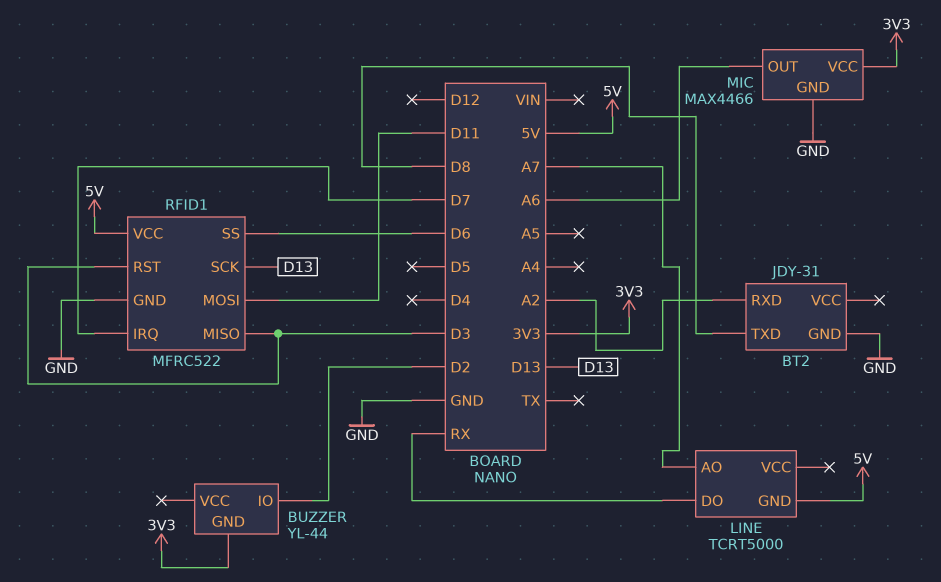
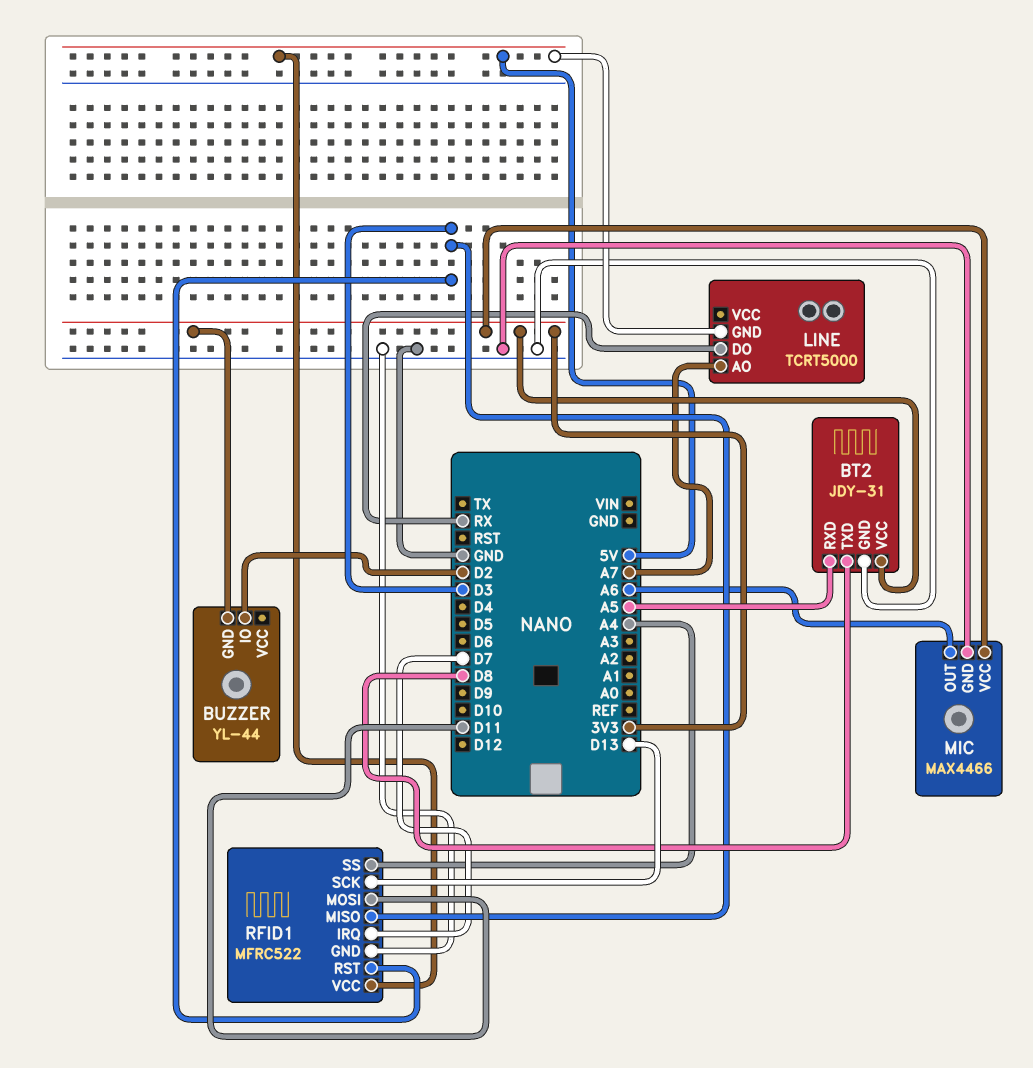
BT2 pin RXD: A2 -> A5
BT2 pin VCC: none -> 3V3
RFID1 pin SS: D6 -> A4

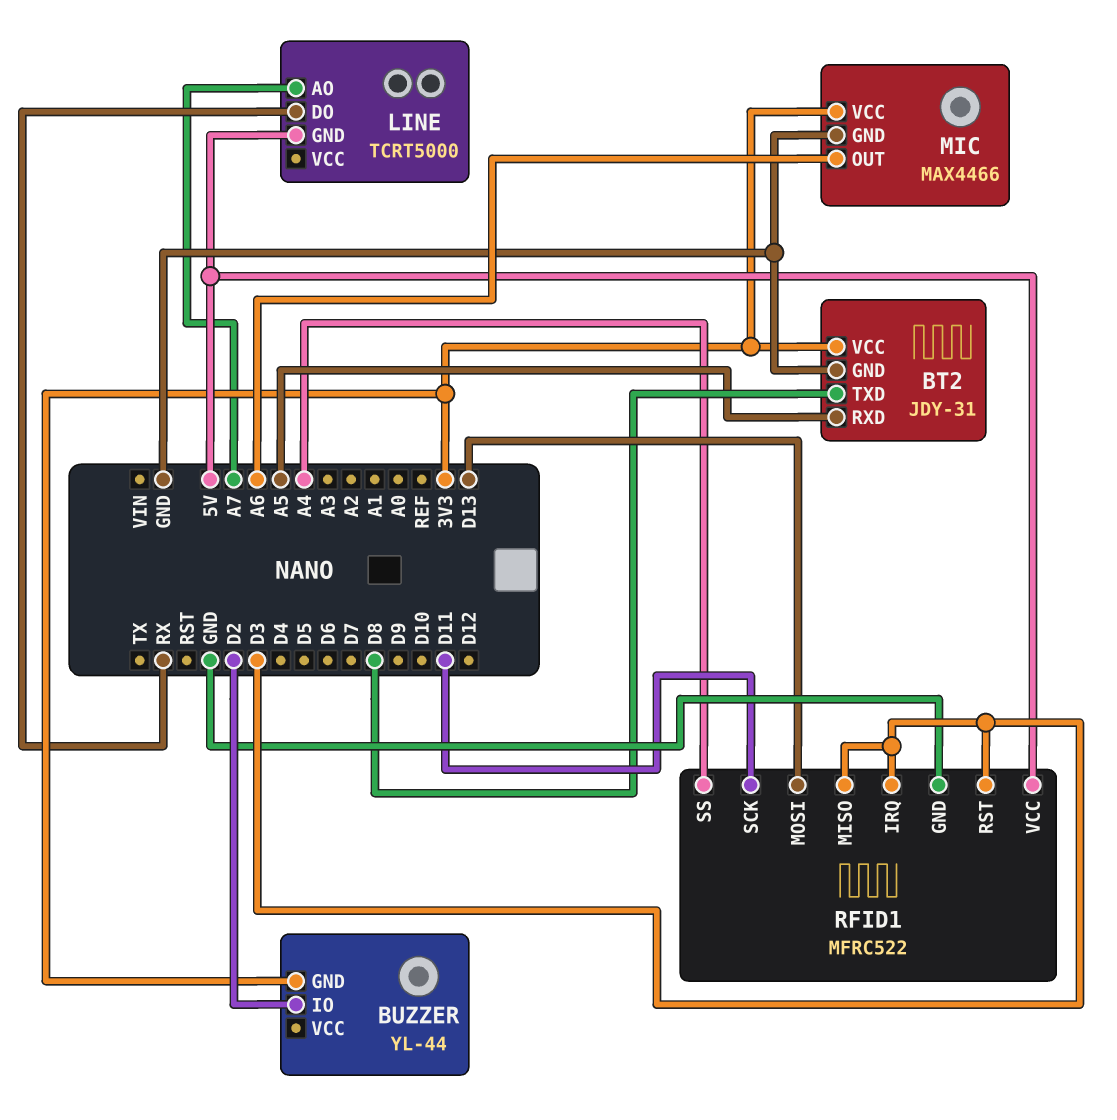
RFID1 pin IRQ: D7 -> D3
RFID1 pin MOSI: D11 -> D13
RFID1 pin SCK: D13 -> D11

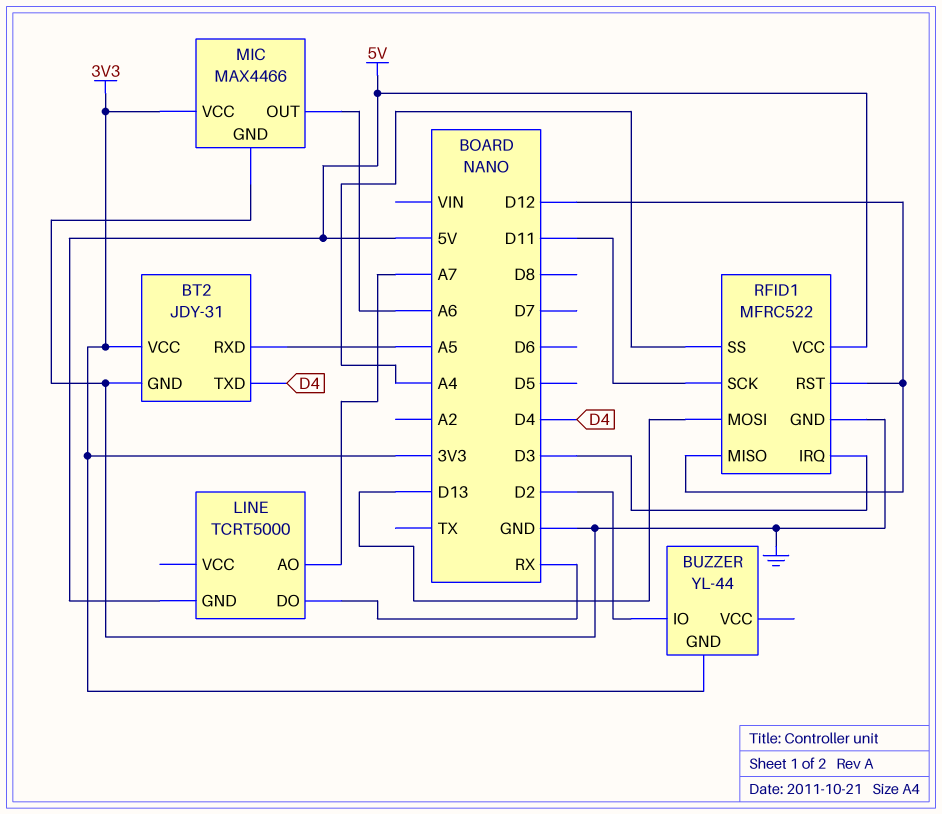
BT2 pin TXD: D8 -> D4
RFID1 pin MISO: D3 -> D12
RFID1 pin RST: D3 -> D12

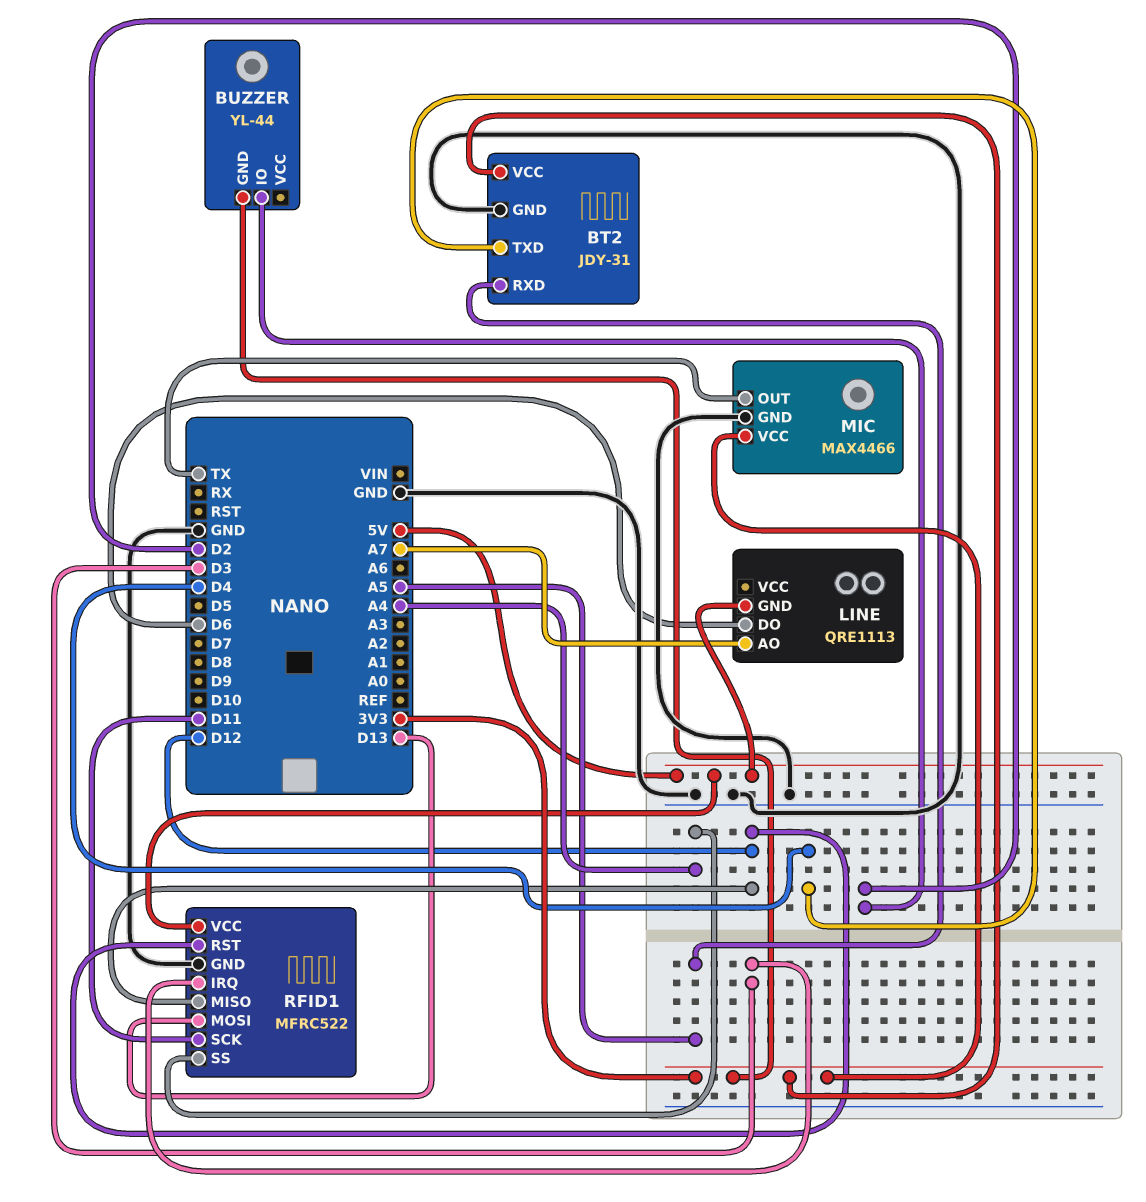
LINE: TCRT5000 -> QRE1113
LINE pin DO: RX -> D6
MIC pin OUT: A6 -> TX

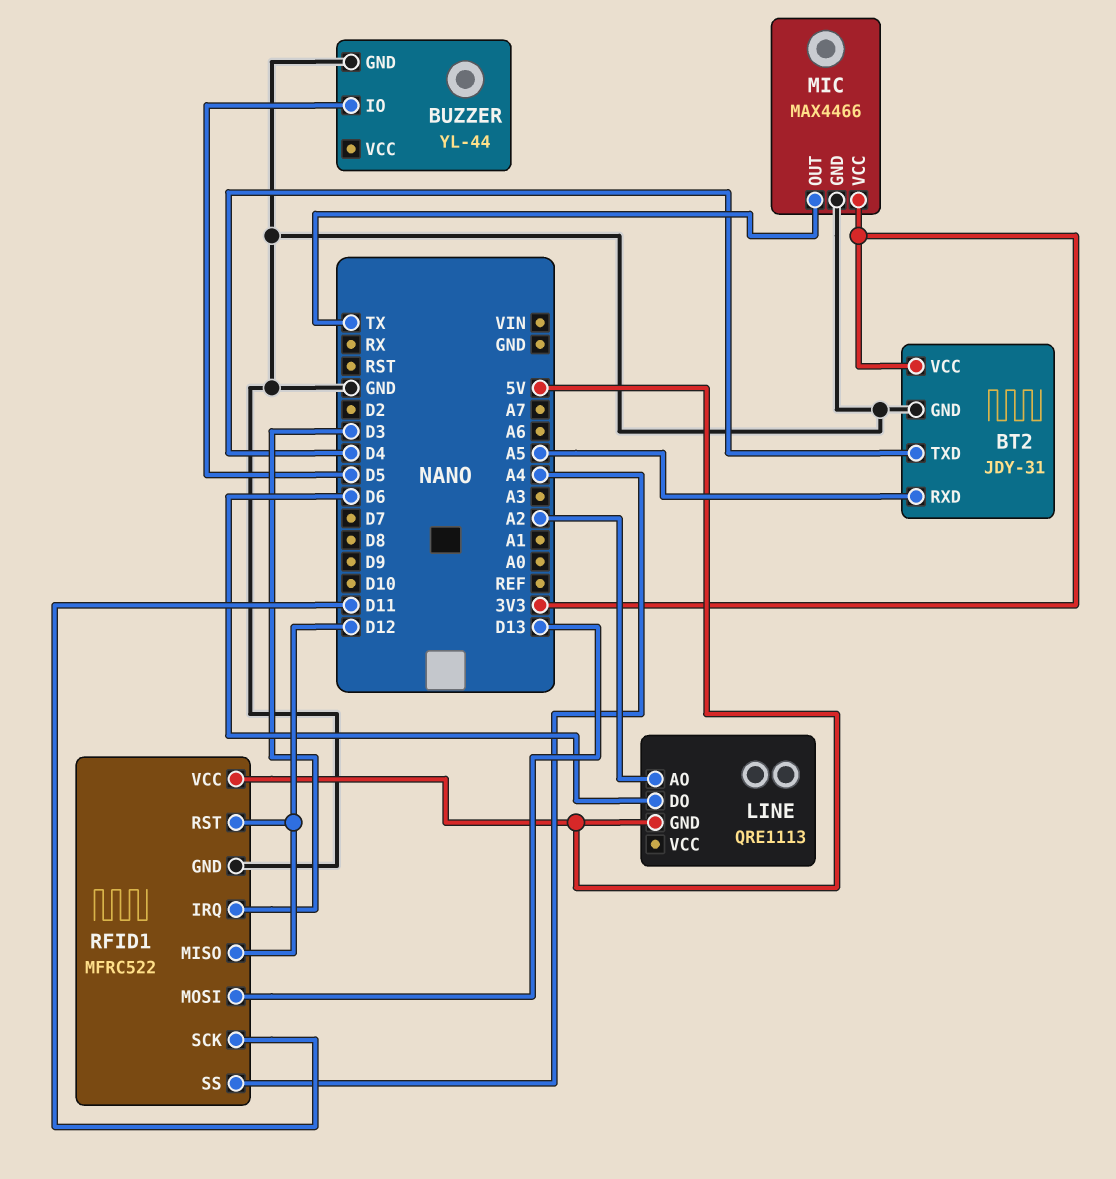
BUZZER pin GND: 3V3 -> GND
BUZZER pin IO: D2 -> D5
LINE pin AO: A7 -> A2

